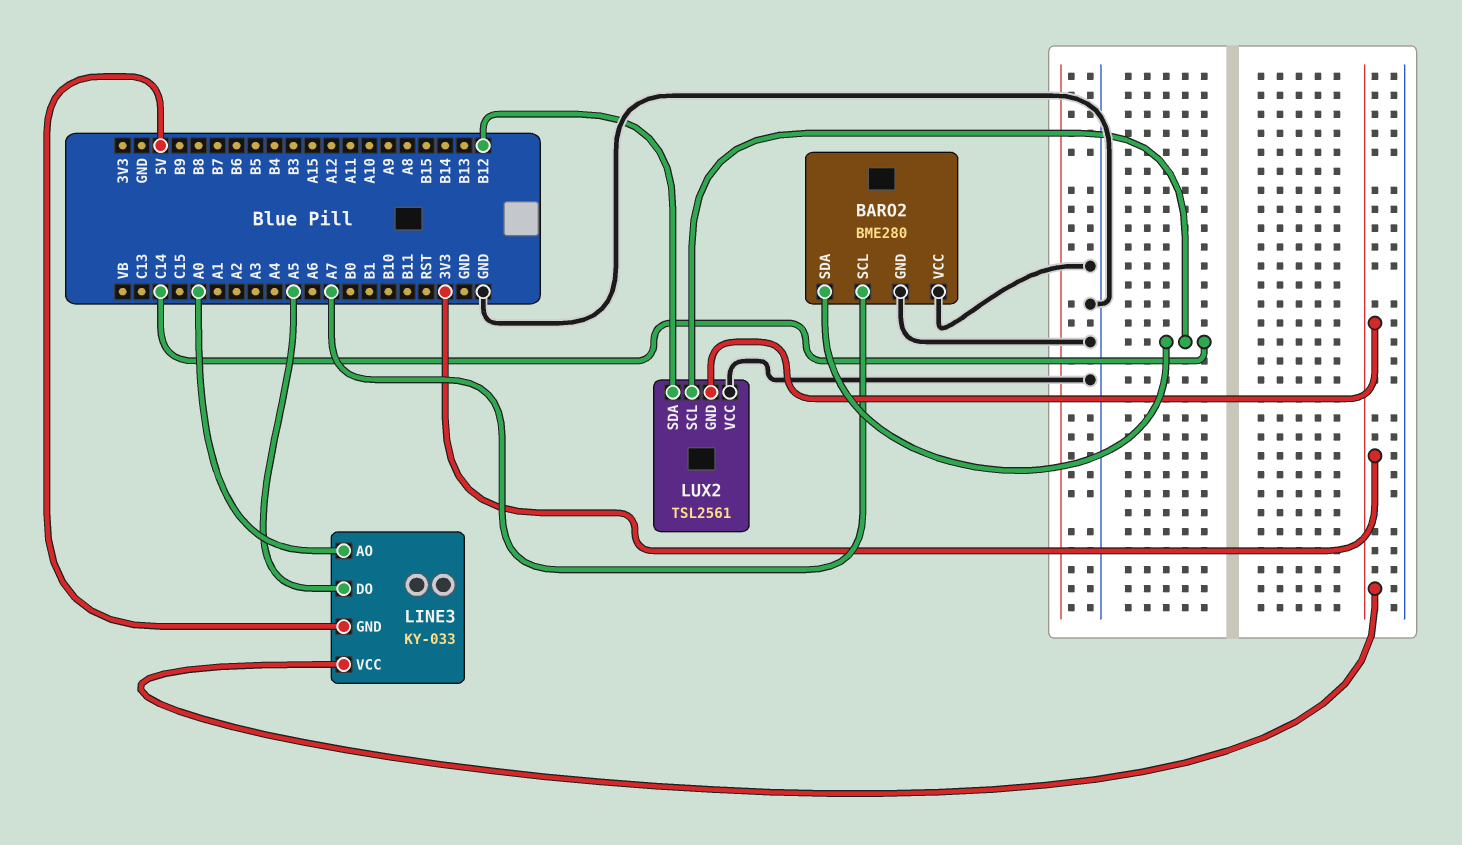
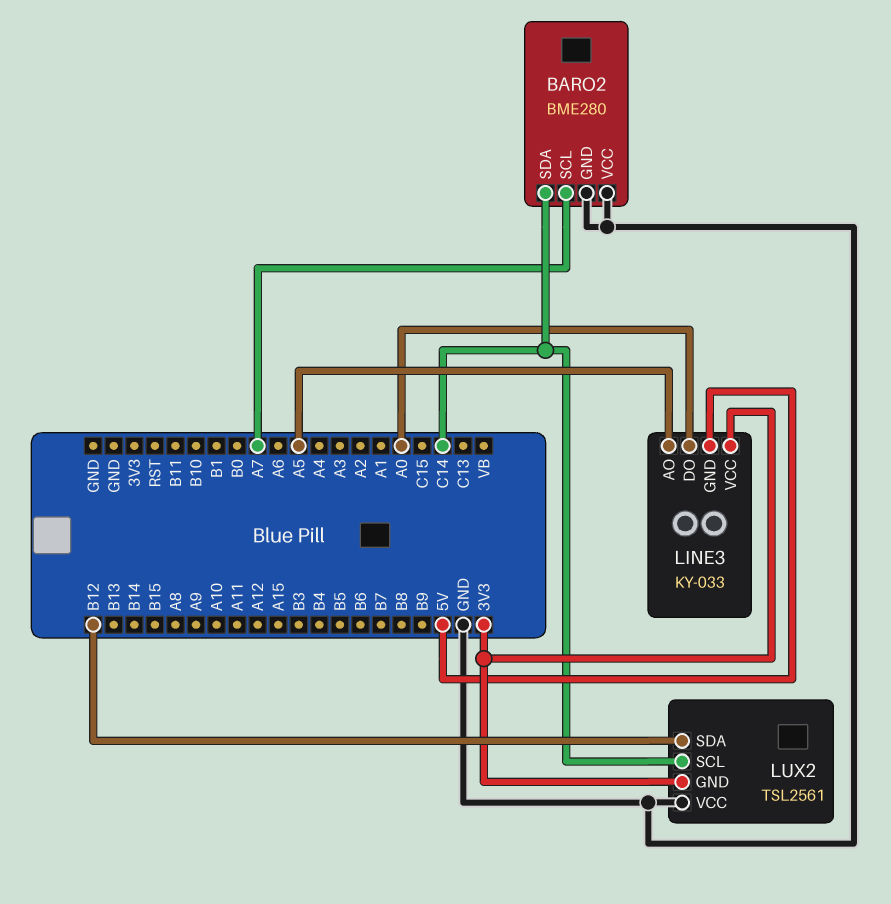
LINE3 pin AO: A0 -> A5
LINE3 pin DO: A5 -> A0

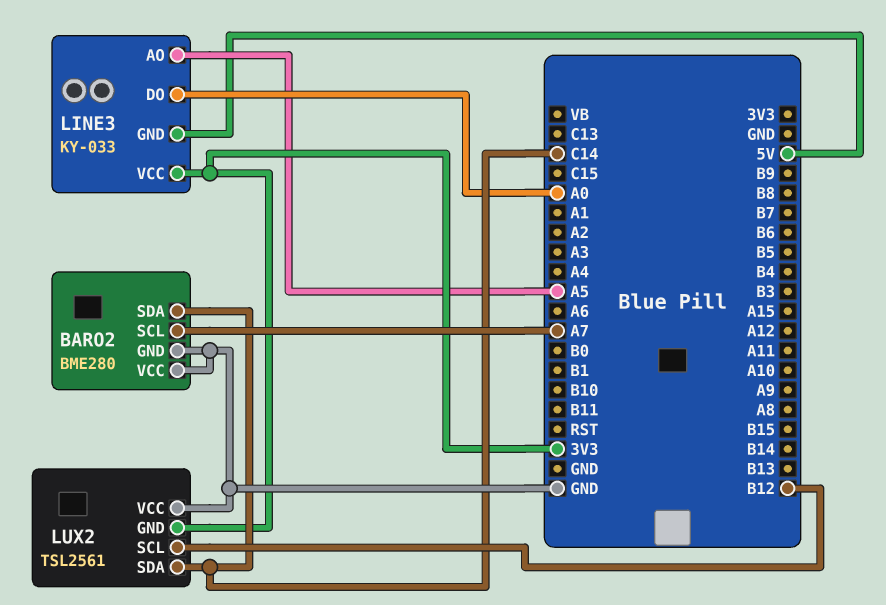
LUX2 pin SCL: C14 -> B12
LUX2 pin SDA: B12 -> C14

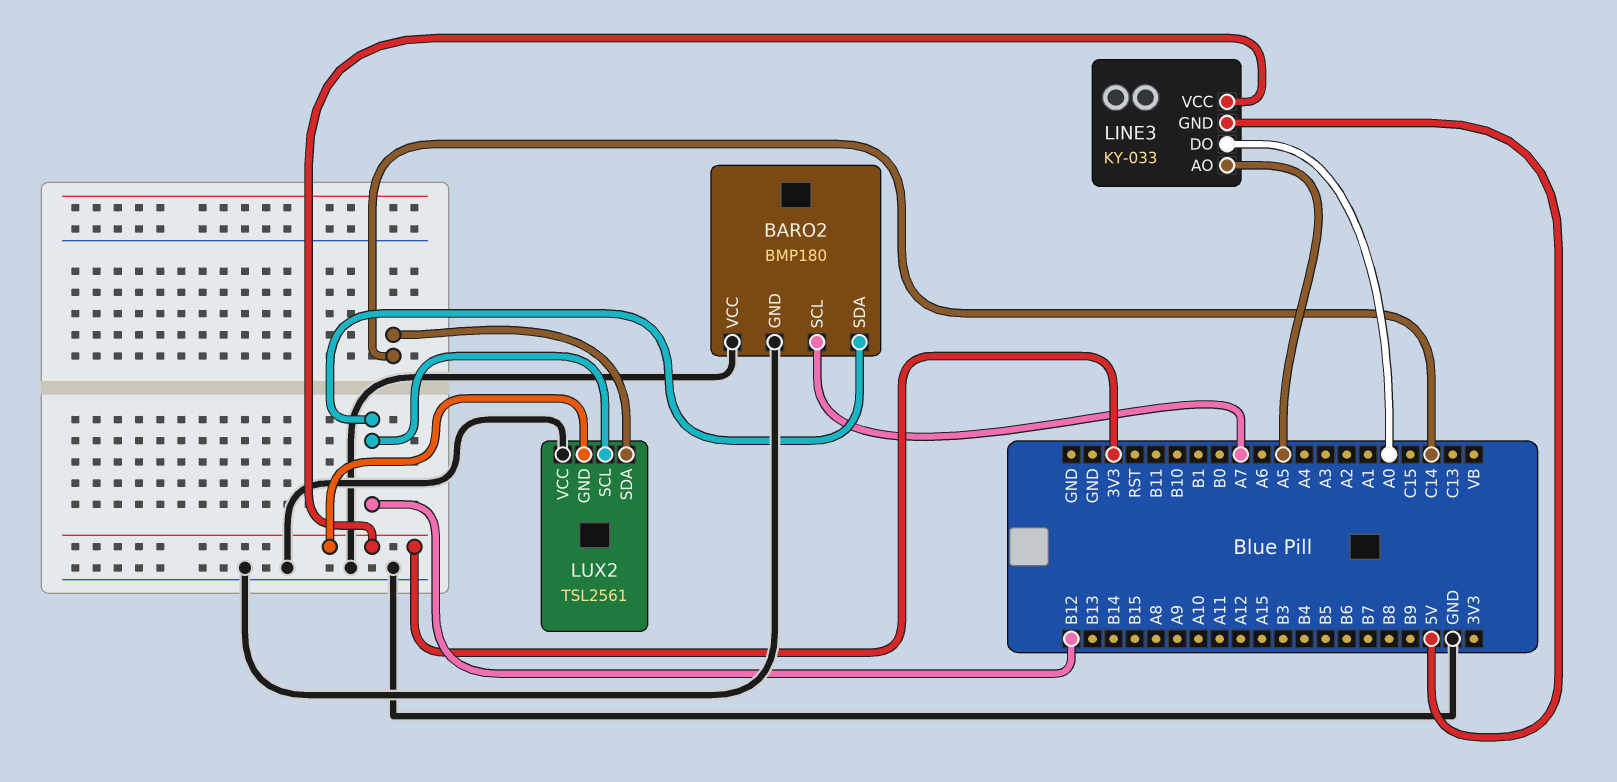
BARO2: BME280 -> BMP180
BARO2 pin SDA: C14 -> B12

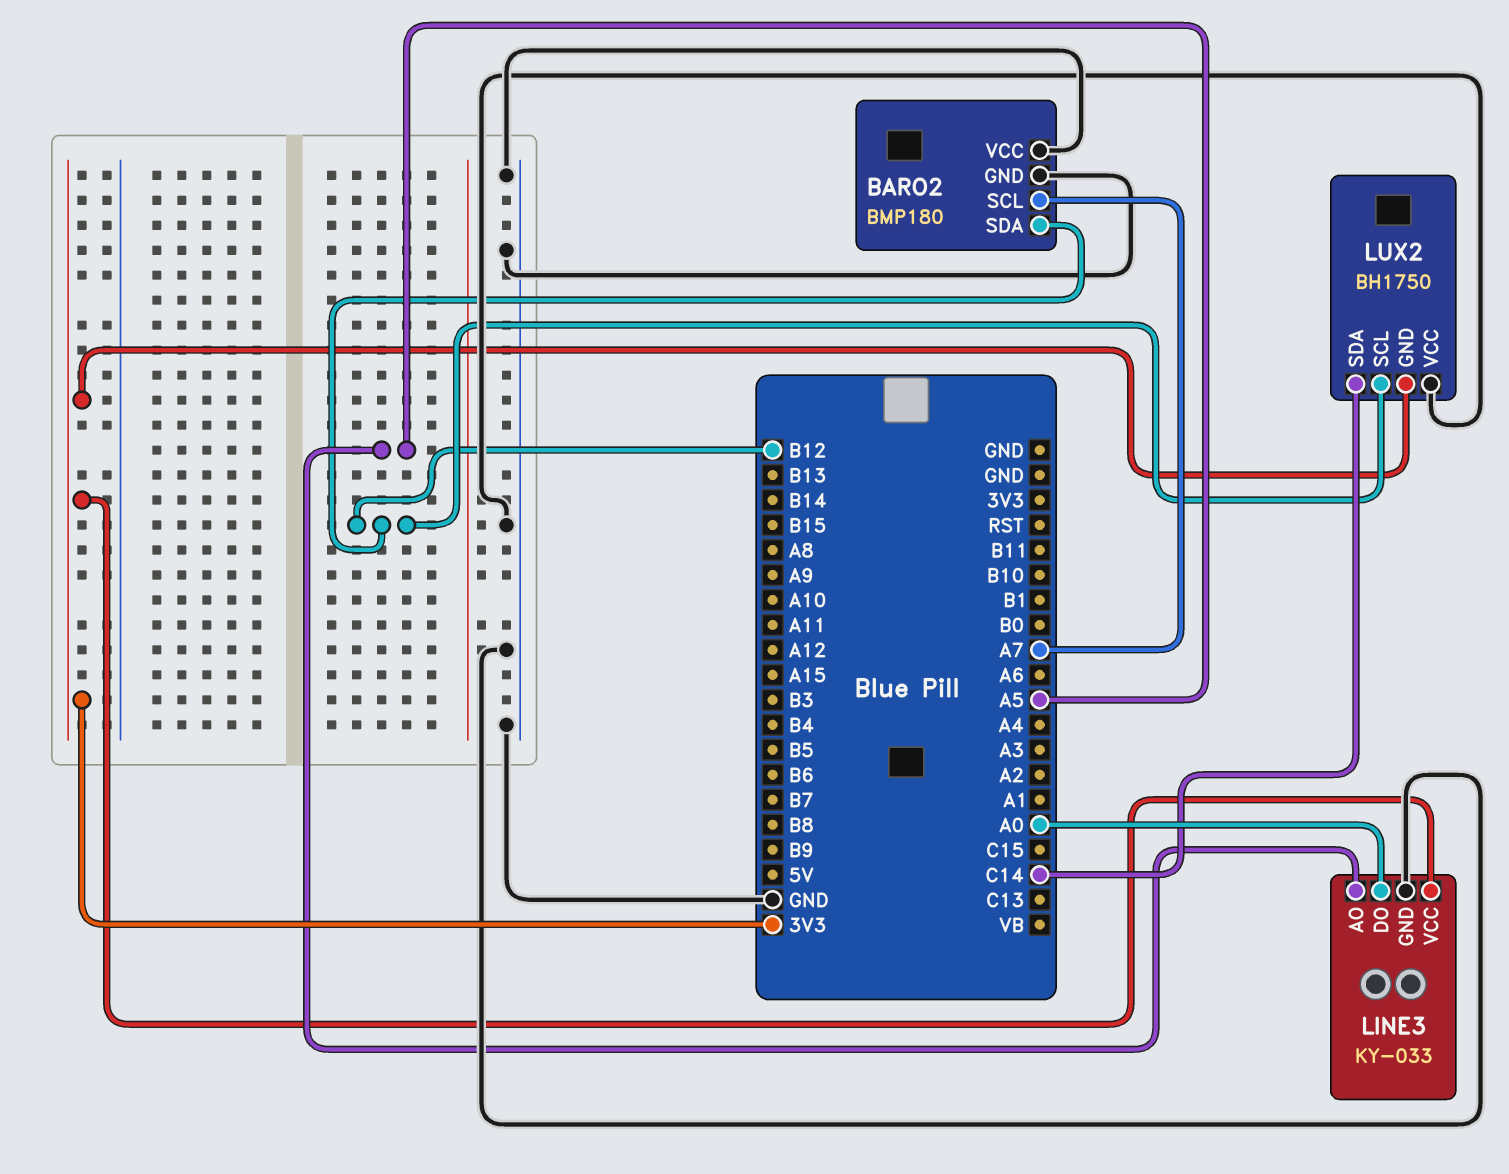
LINE3 pin GND: 5V -> GND
LUX2: TSL2561 -> BH1750

